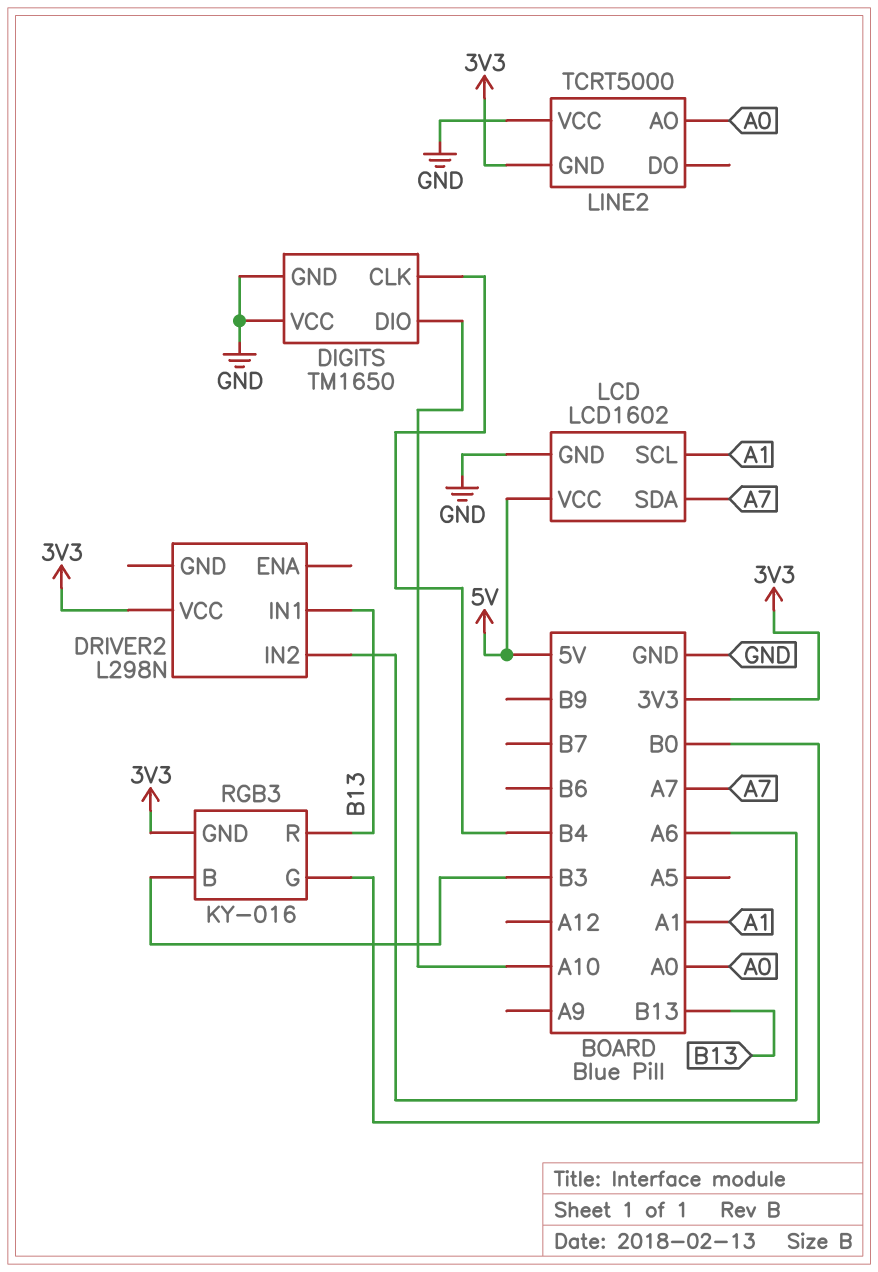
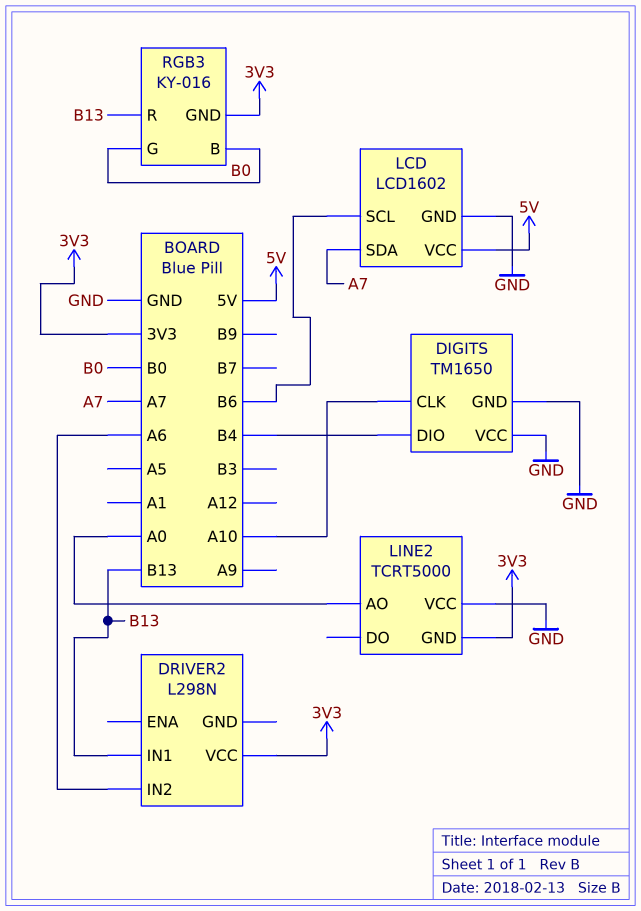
DIGITS pin CLK: B4 -> A10
DIGITS pin DIO: A10 -> B4
LCD pin SCL: A1 -> B6
RGB3 pin B: B3 -> B0

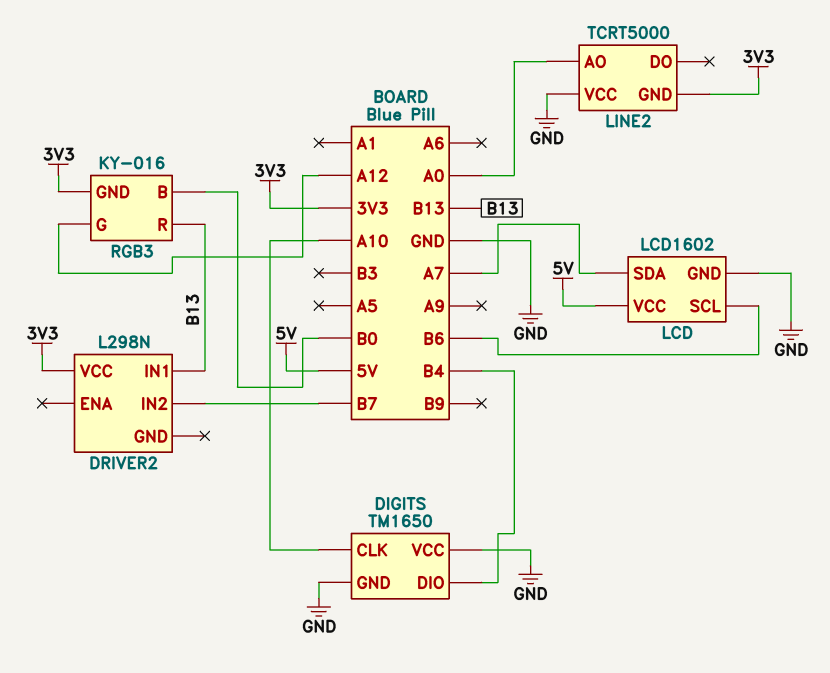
DRIVER2 pin IN2: A6 -> B7
RGB3 pin G: B0 -> A12

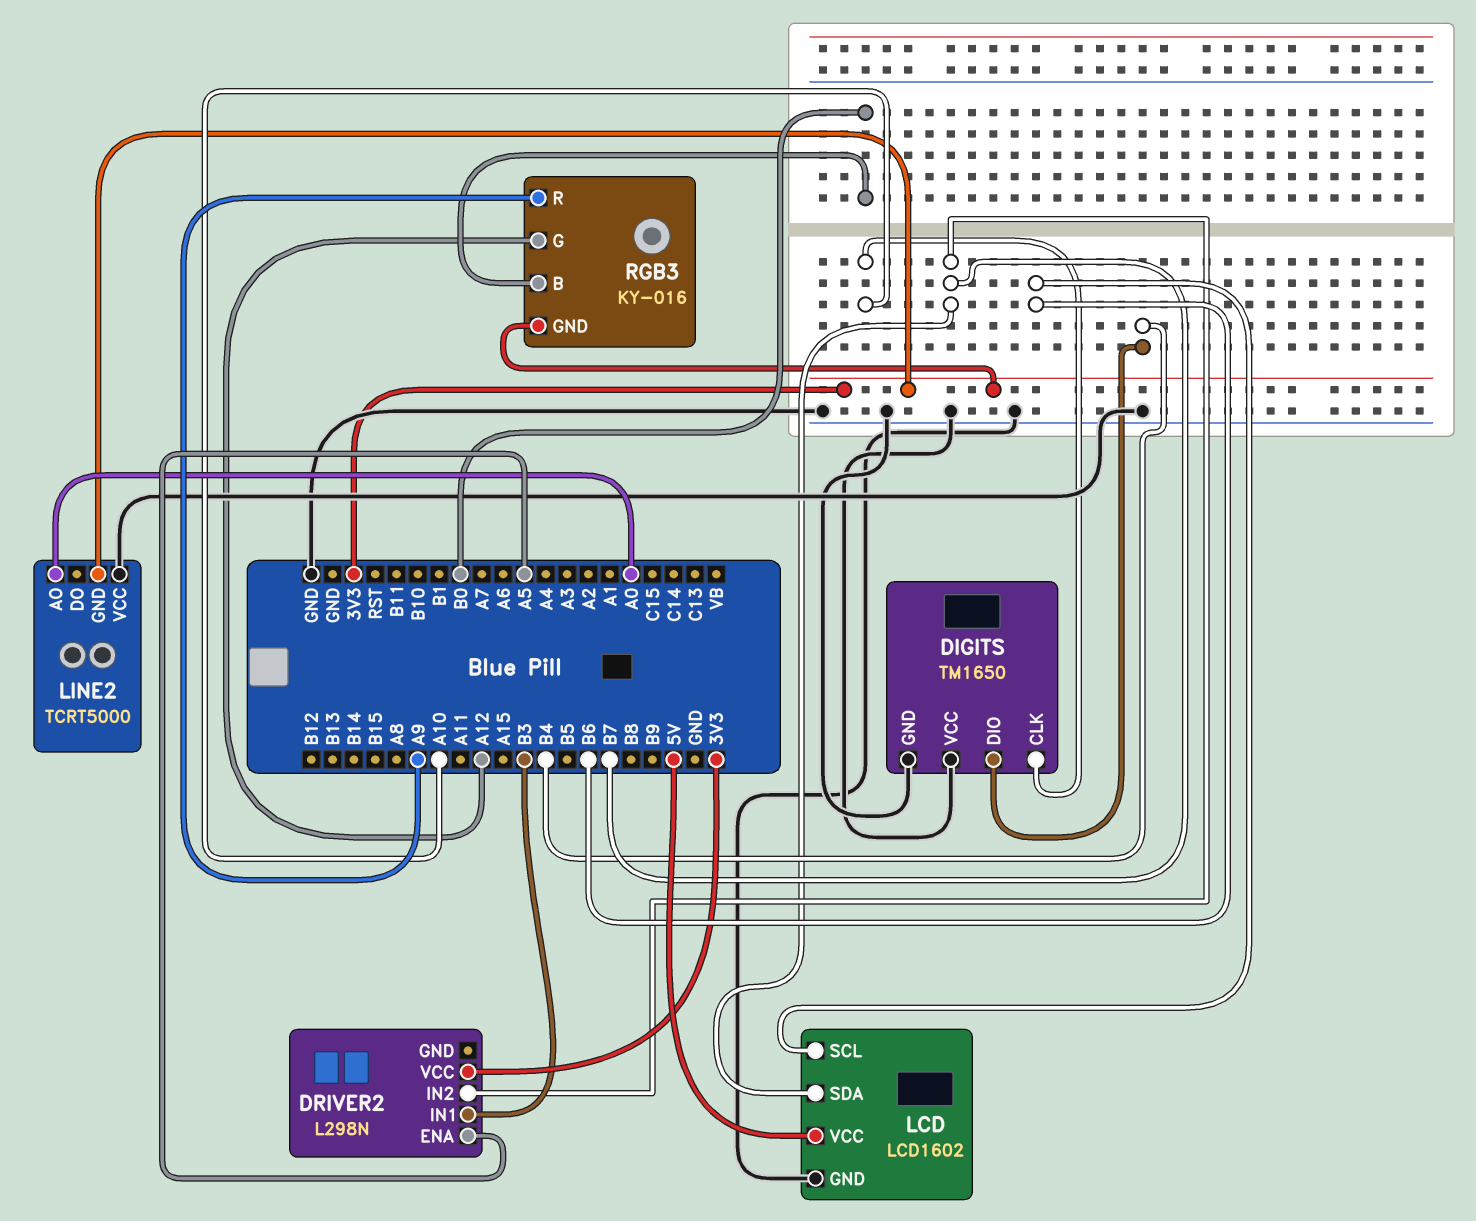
DRIVER2 pin ENA: none -> A5
DRIVER2 pin IN1: B13 -> B3
LCD pin SDA: A7 -> B7
RGB3 pin R: B13 -> A9

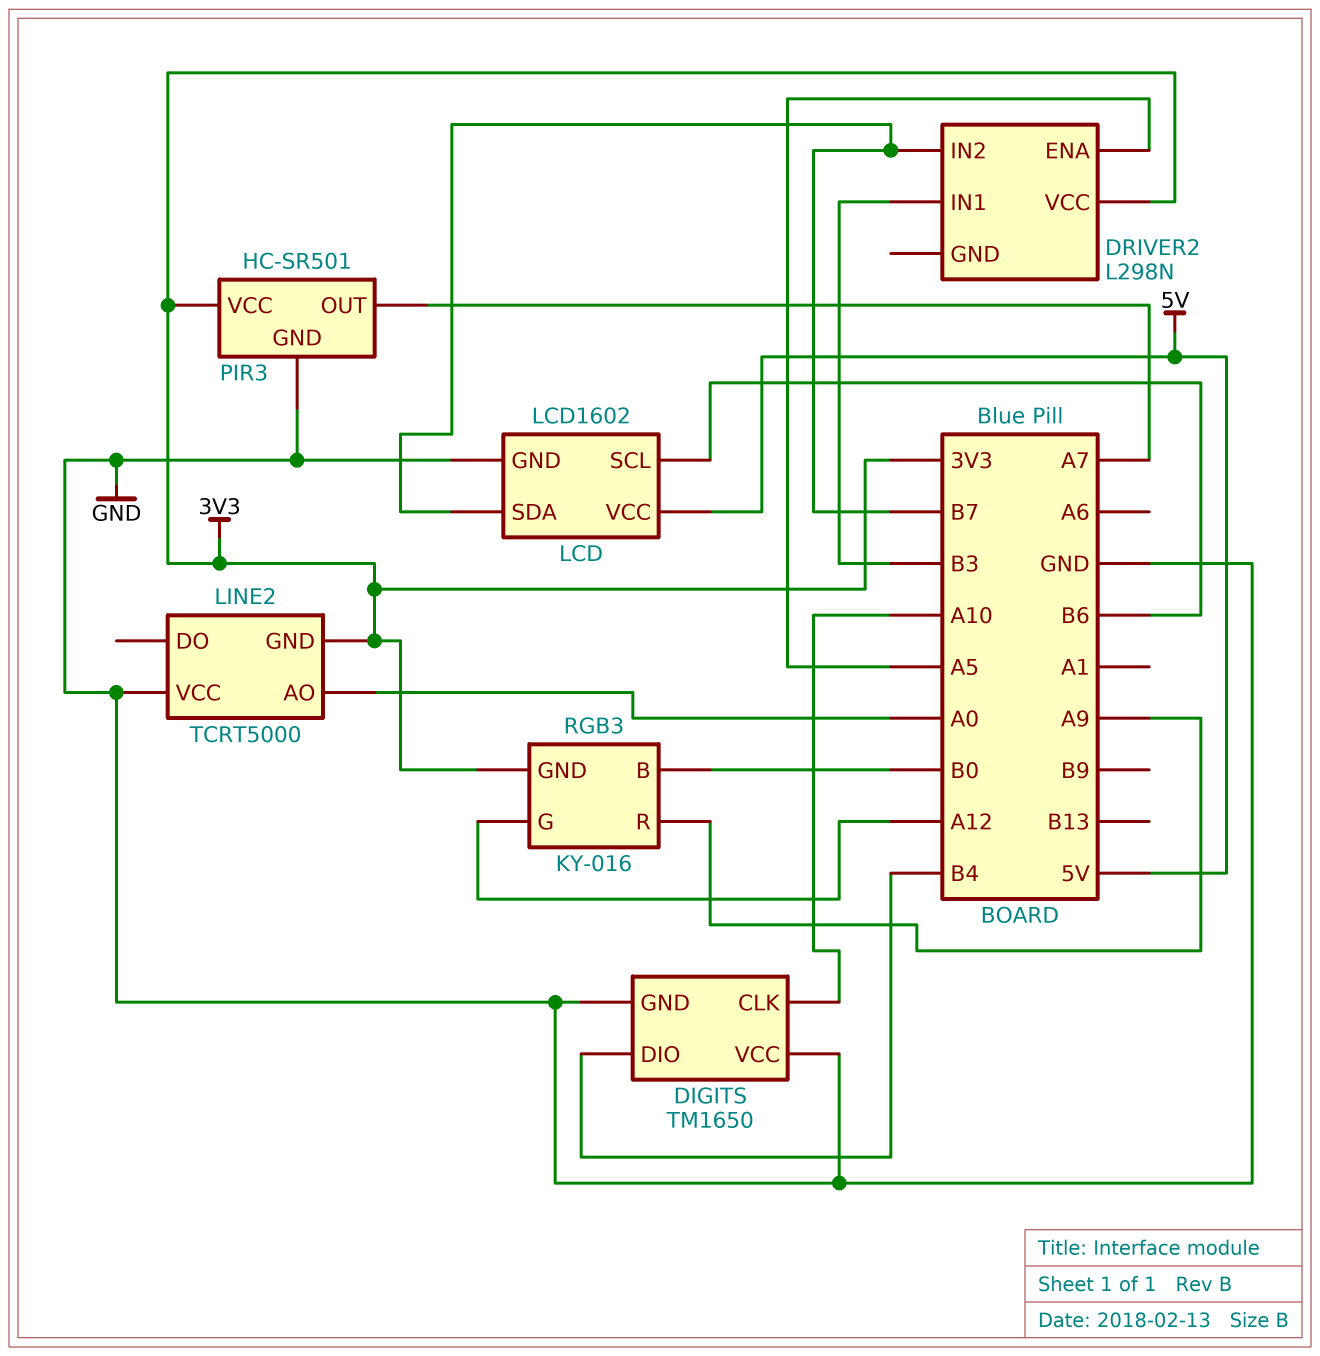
PIR3: none -> HC-SR501
PIR3 pin GND: none -> GND
PIR3 pin OUT: none -> A7
PIR3 pin VCC: none -> 3V3

